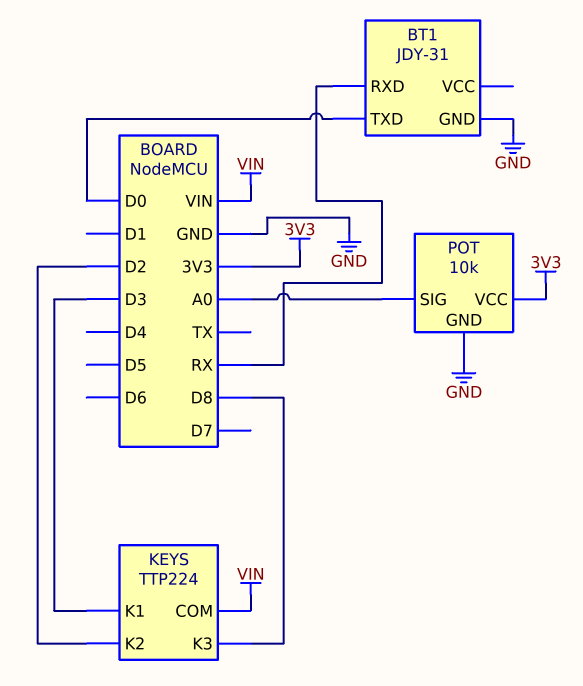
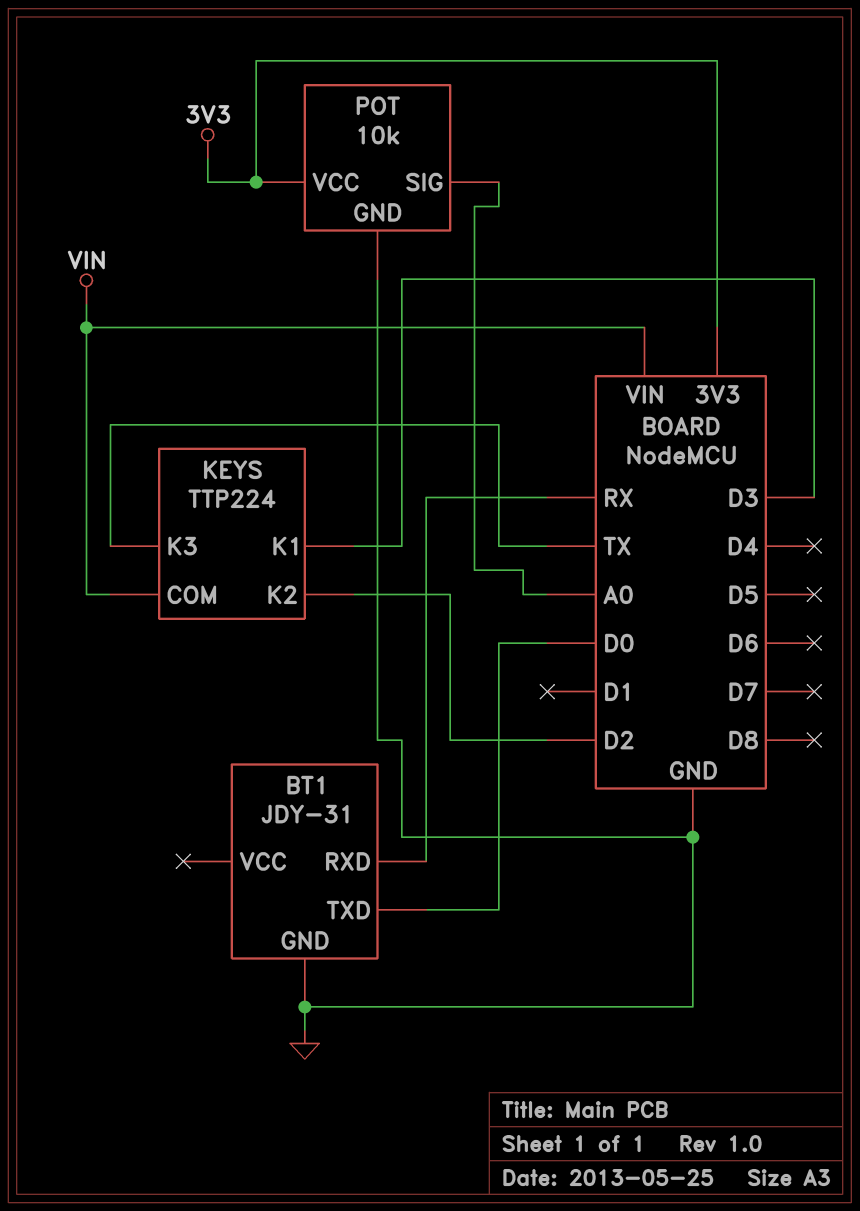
KEYS pin K3: D8 -> TX

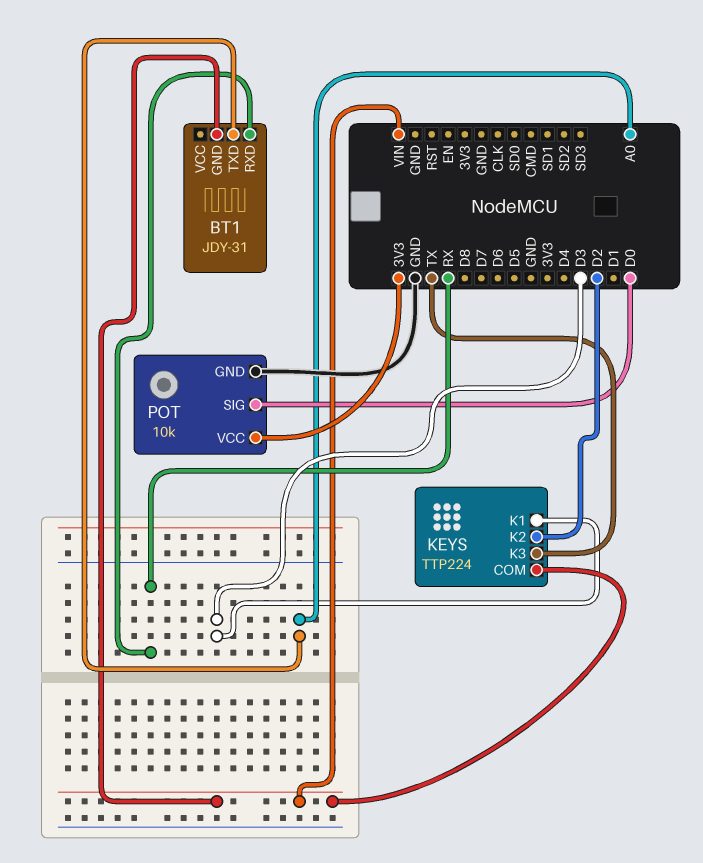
BT1 pin GND: GND -> VIN
BT1 pin TXD: D0 -> A0
POT pin SIG: A0 -> D0

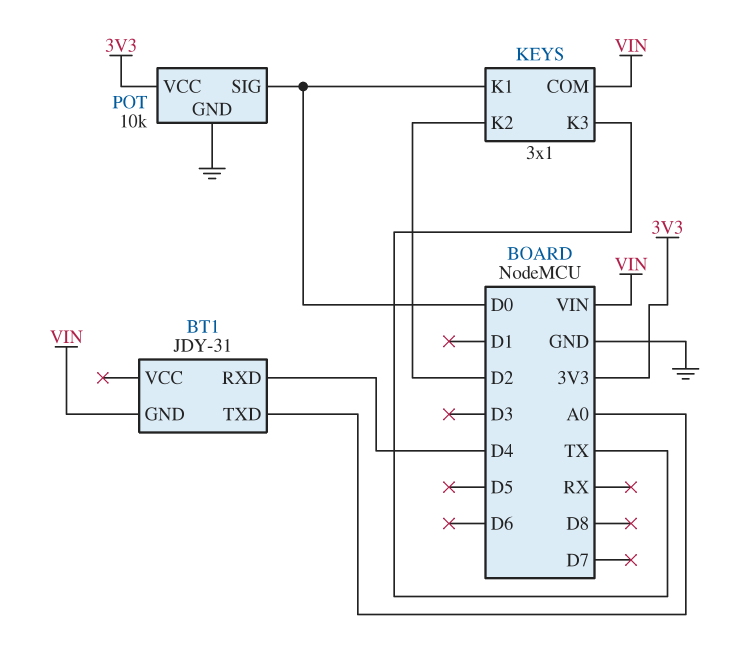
BT1 pin RXD: RX -> D4
KEYS: TTP224 -> 3x1
KEYS pin K1: D3 -> D0

